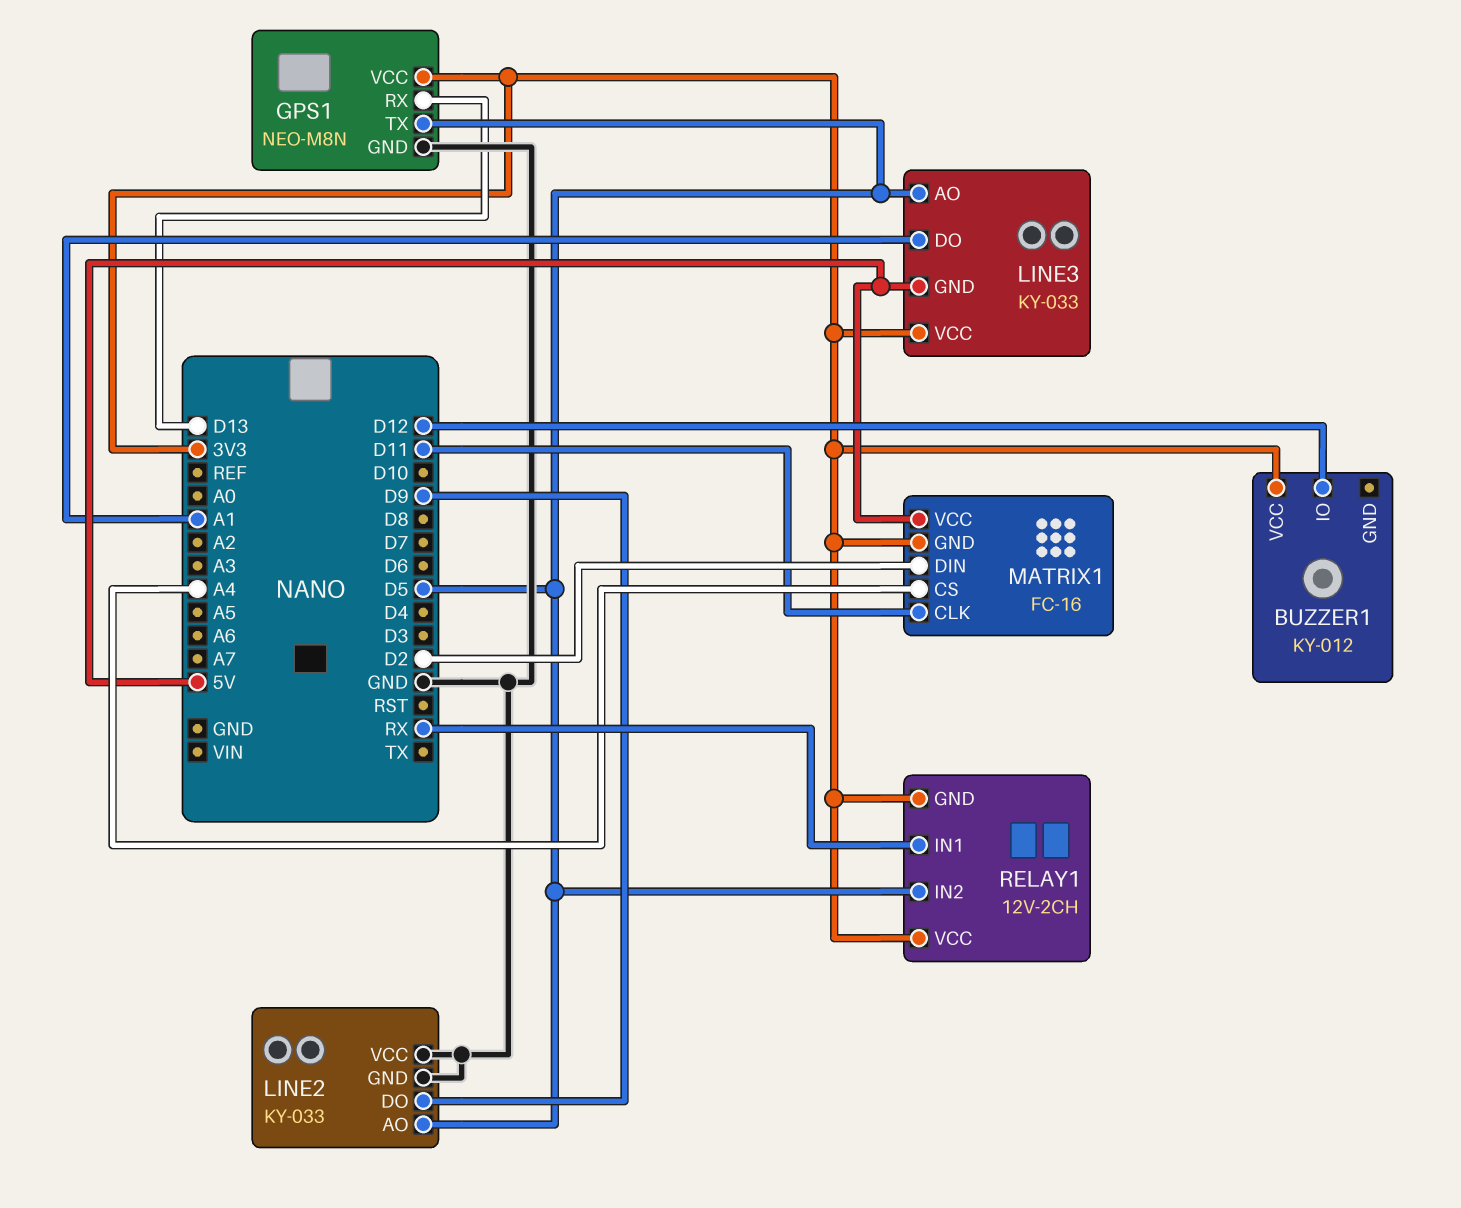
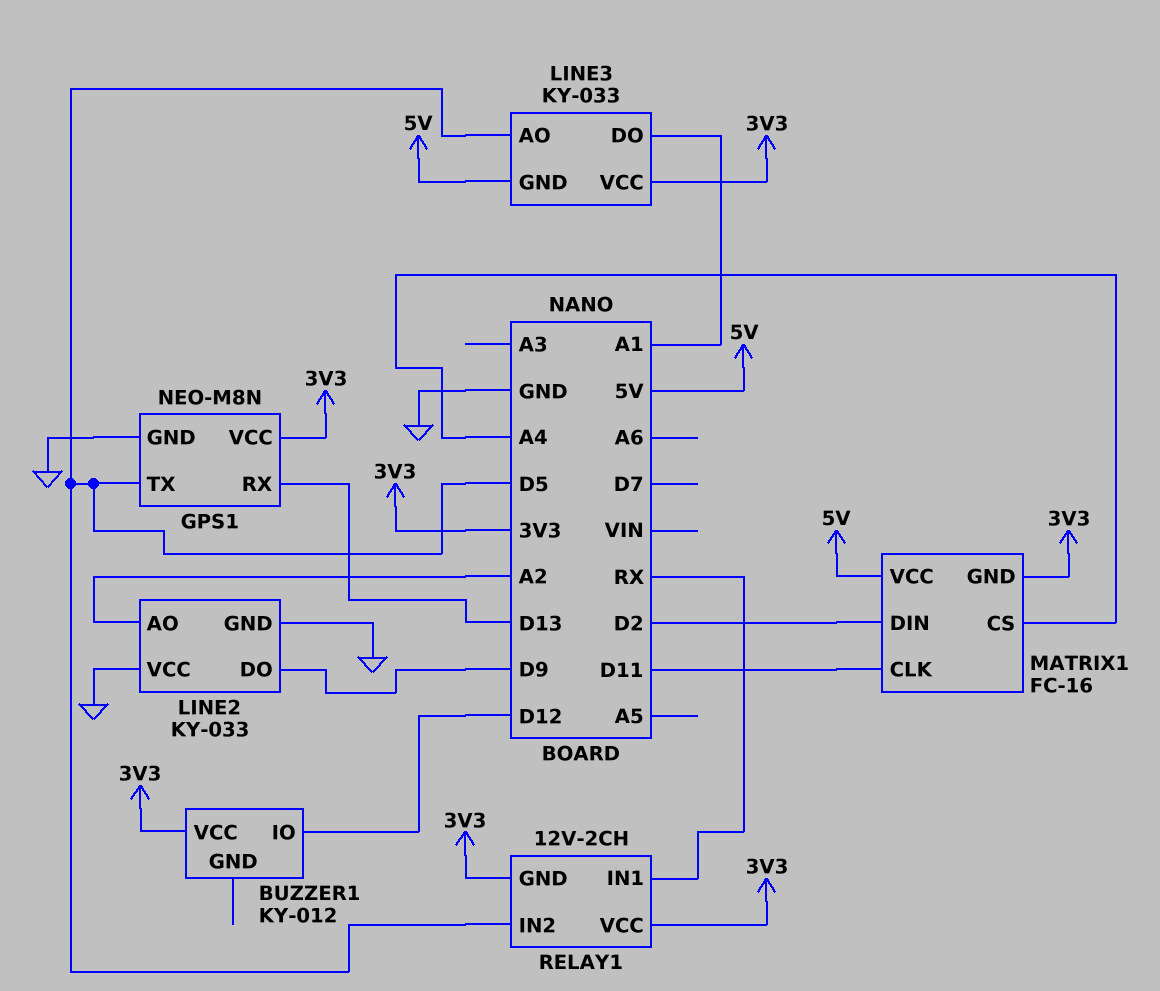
LINE2 pin AO: D5 -> A2

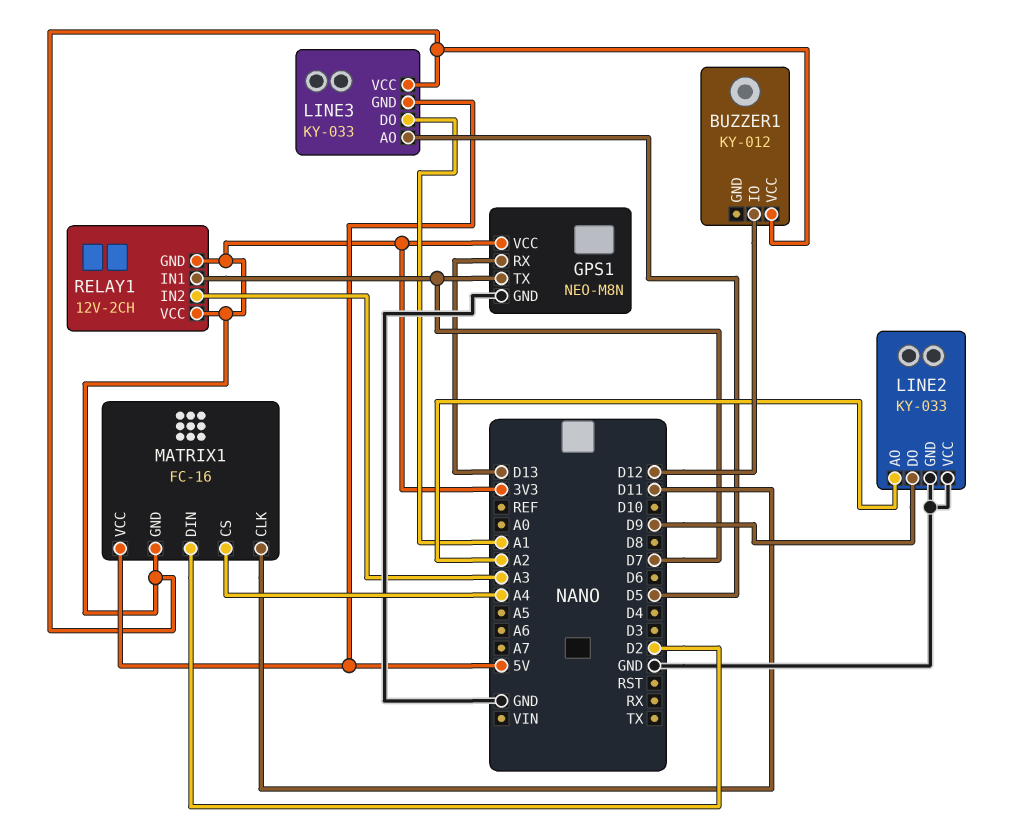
GPS1 pin TX: D5 -> D7
RELAY1 pin IN1: RX -> D7
RELAY1 pin IN2: D5 -> A3

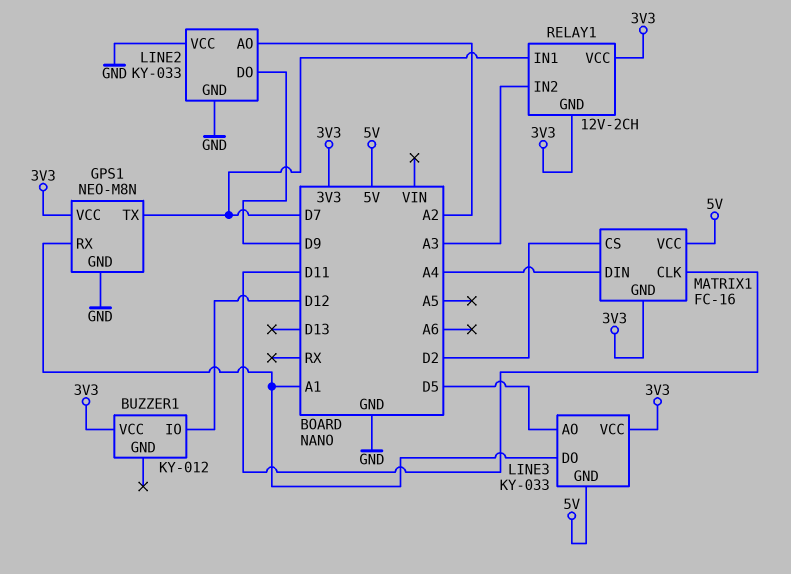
GPS1 pin RX: D13 -> A1
MATRIX1 pin CS: A4 -> D2
MATRIX1 pin DIN: D2 -> A4

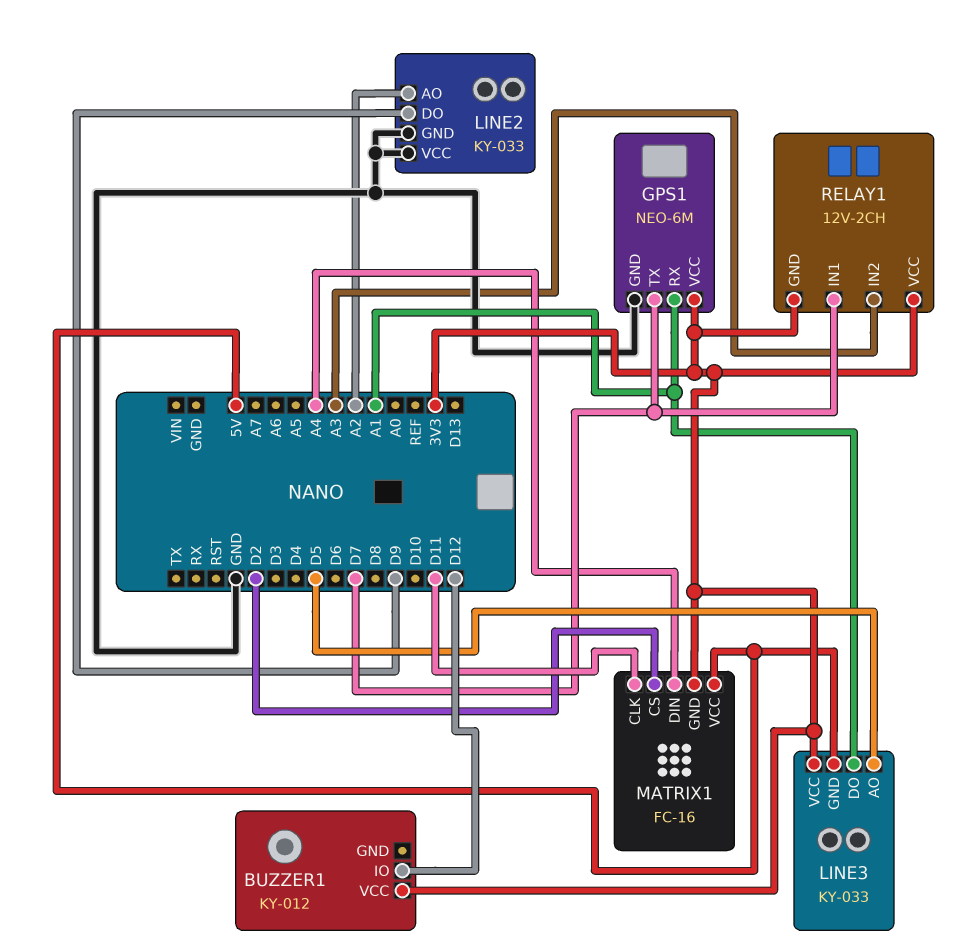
GPS1: NEO-M8N -> NEO-6M

